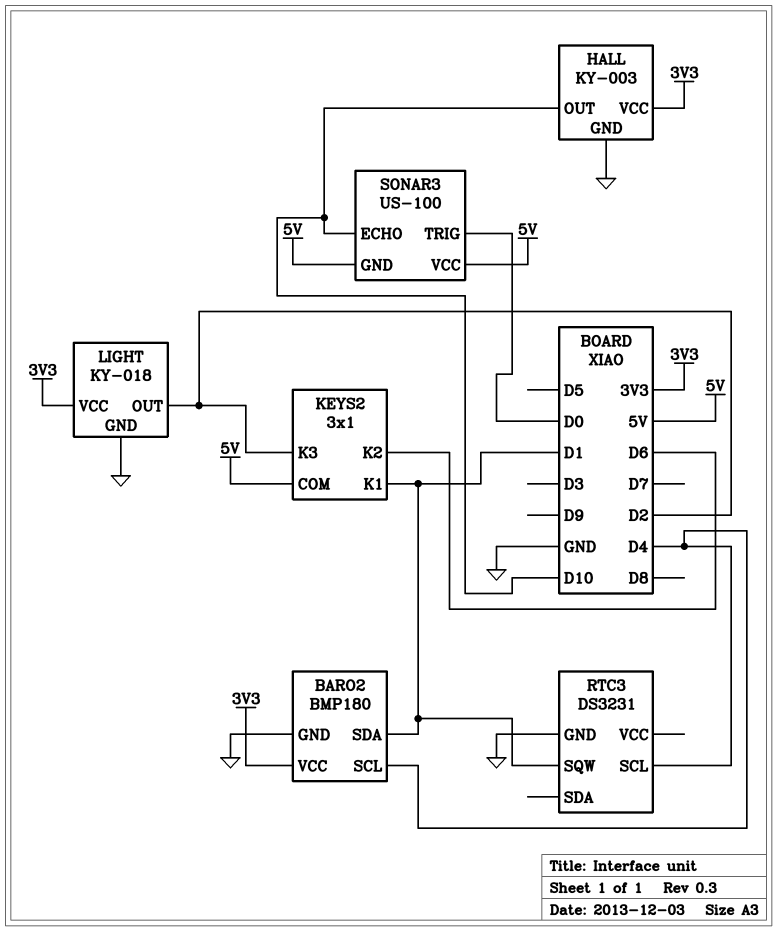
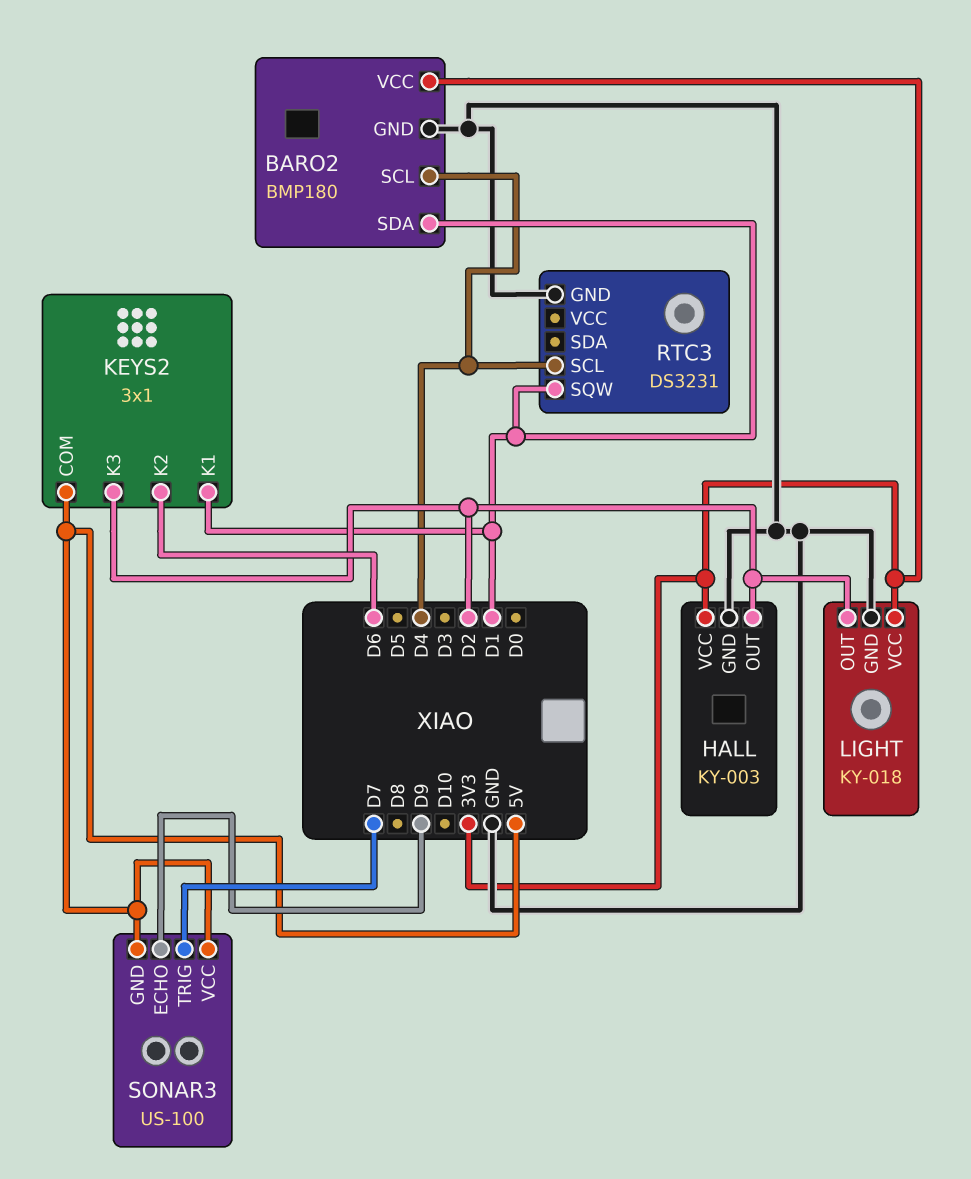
HALL pin OUT: D10 -> D2
SONAR3 pin ECHO: D10 -> D9
SONAR3 pin TRIG: D0 -> D7

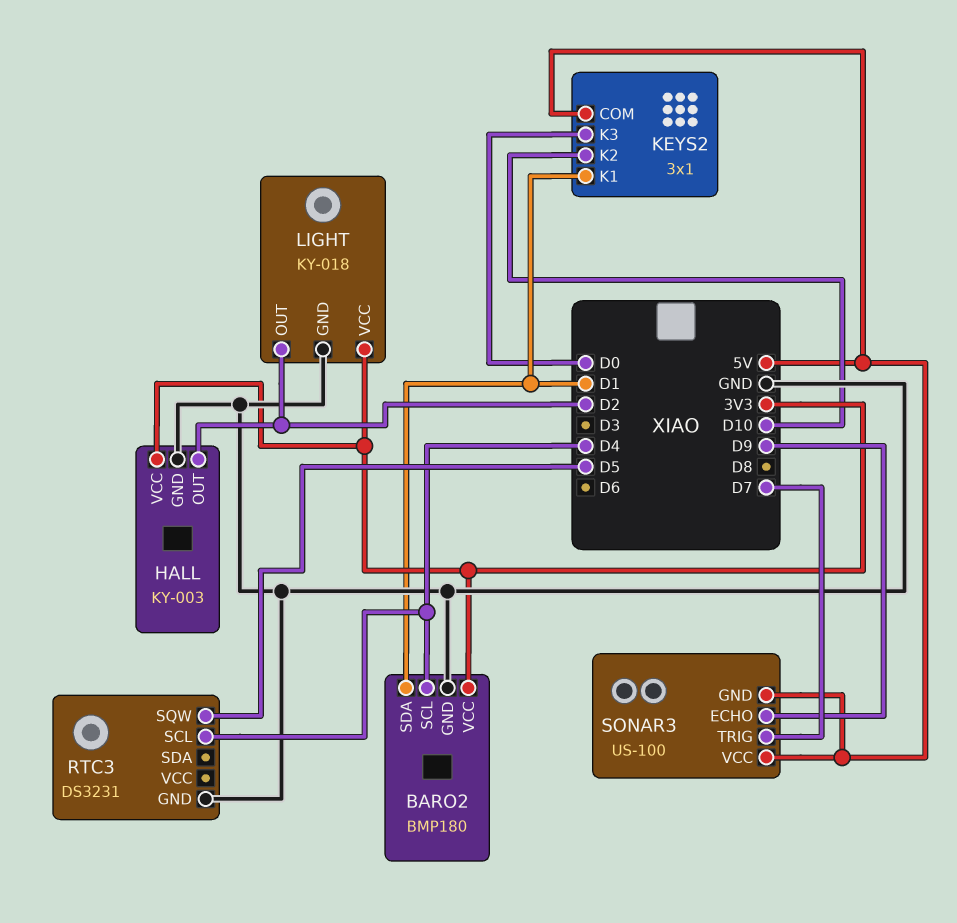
KEYS2 pin K2: D6 -> D10
KEYS2 pin K3: D2 -> D0
RTC3 pin SQW: D1 -> D5

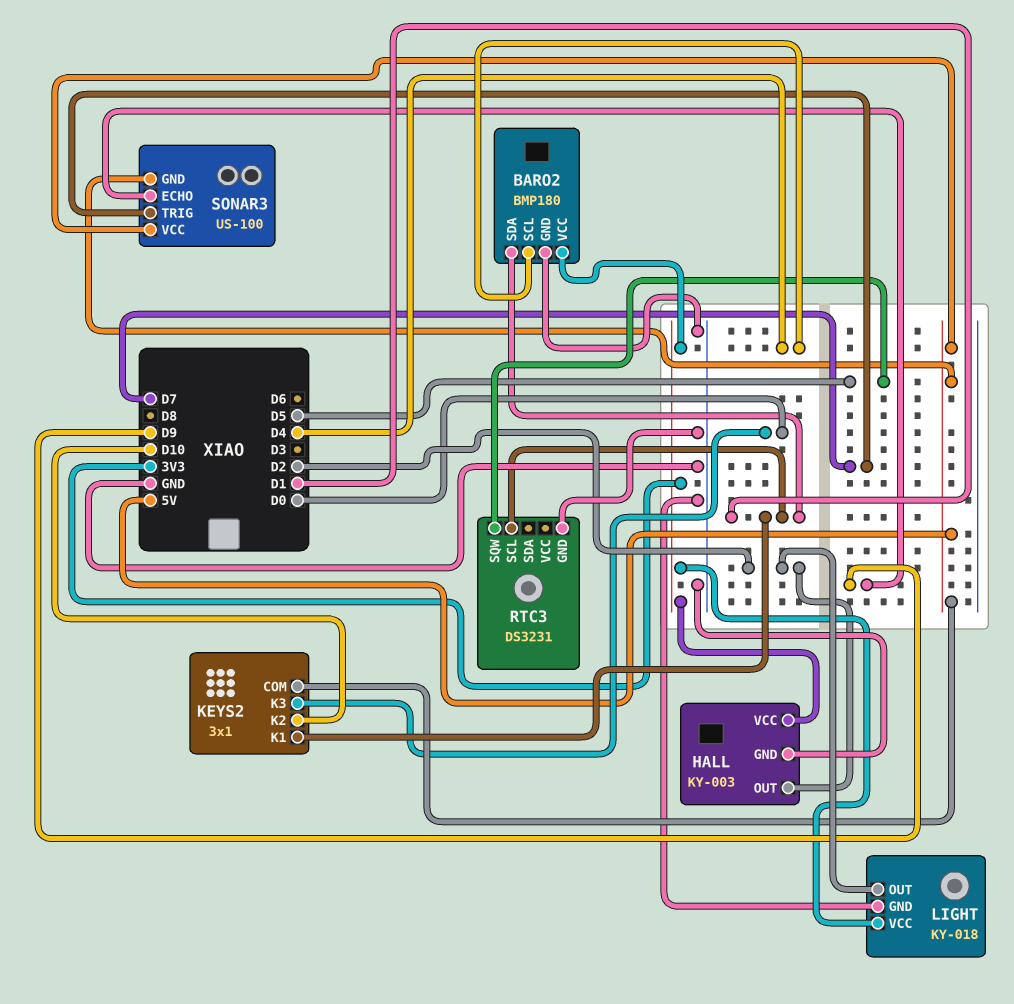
RTC3 pin SCL: D4 -> D1

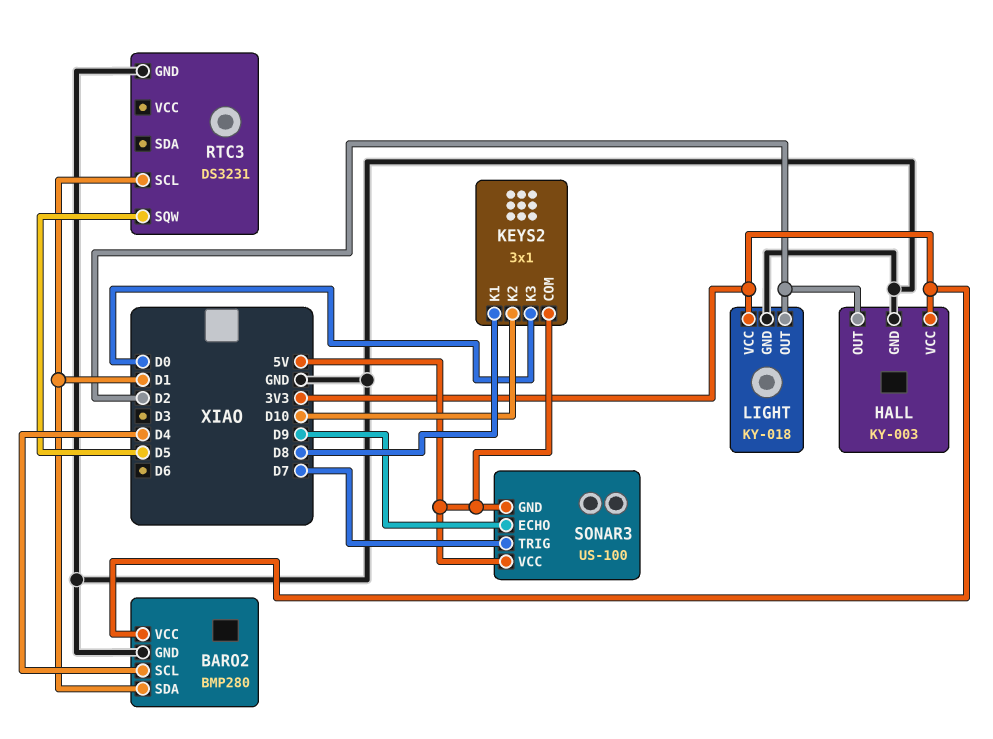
BARO2: BMP180 -> BMP280
KEYS2 pin K1: D1 -> D8

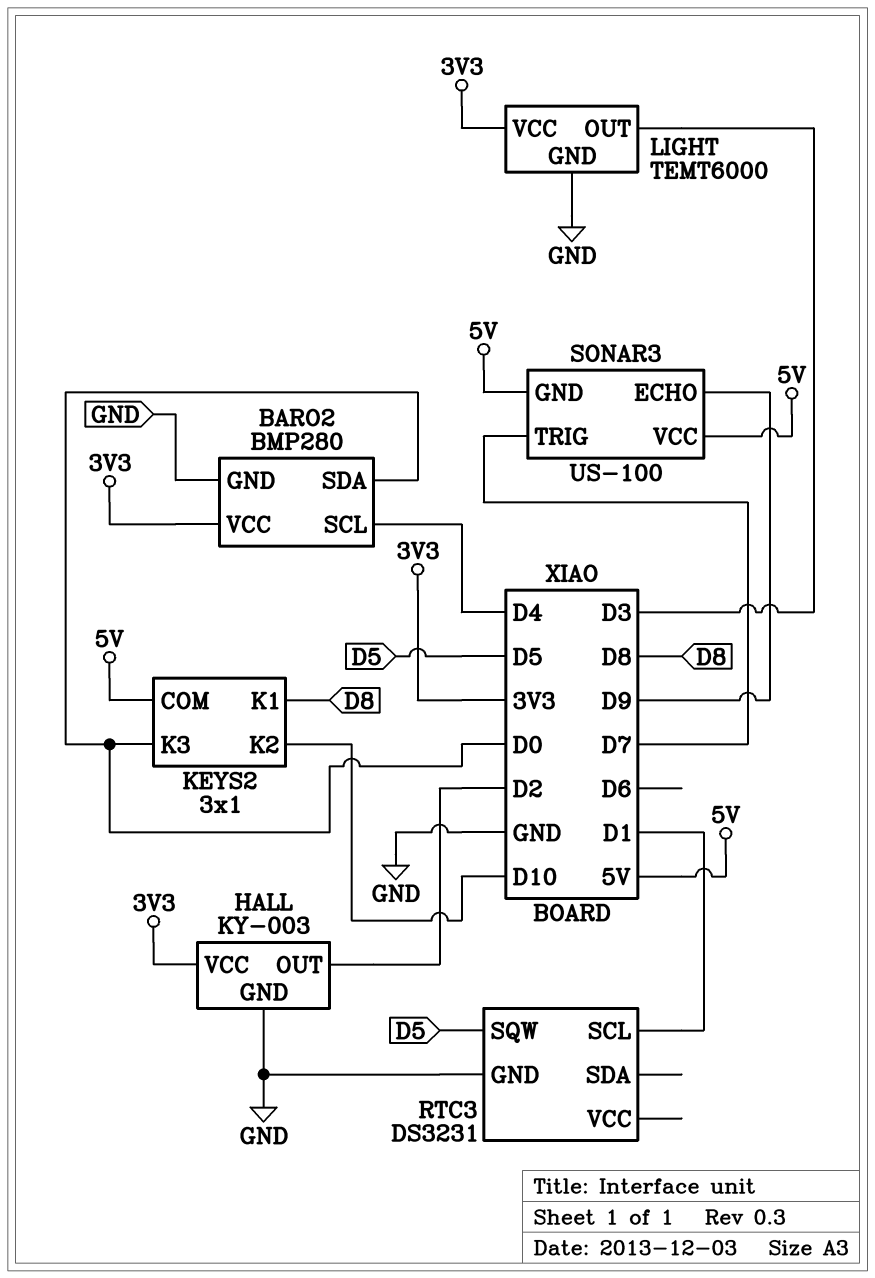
BARO2 pin SDA: D1 -> D0
LIGHT: KY-018 -> TEMT6000
LIGHT pin OUT: D2 -> D3

